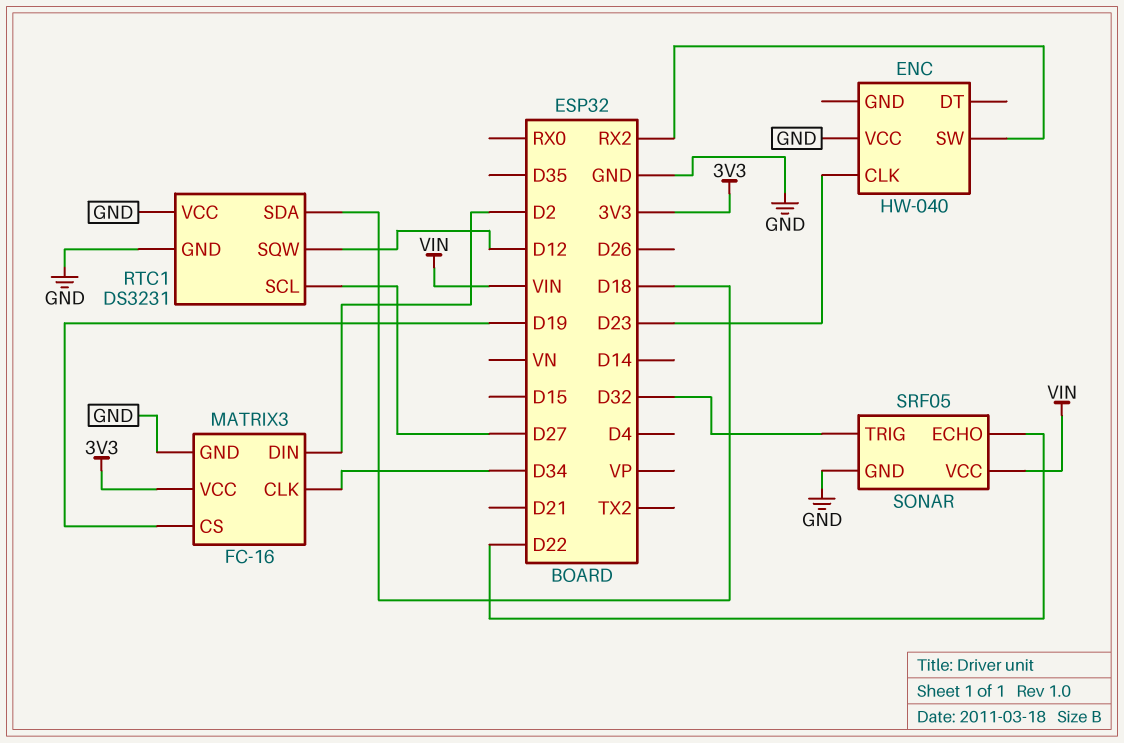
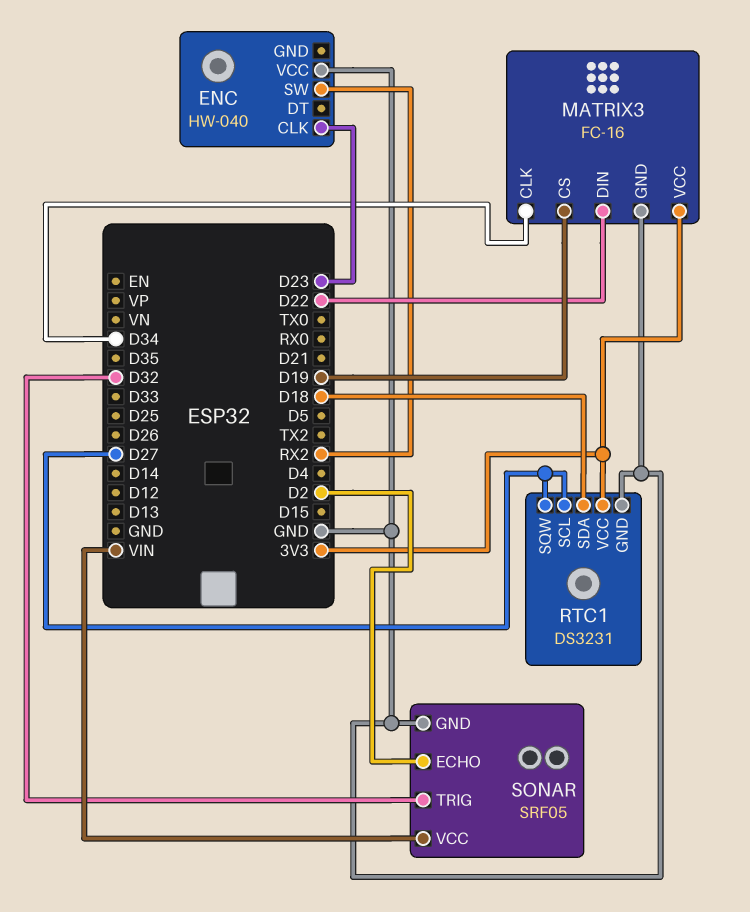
MATRIX3 pin DIN: D2 -> D22
RTC1 pin SQW: D12 -> D27
RTC1 pin VCC: GND -> 3V3
SONAR pin ECHO: D22 -> D2

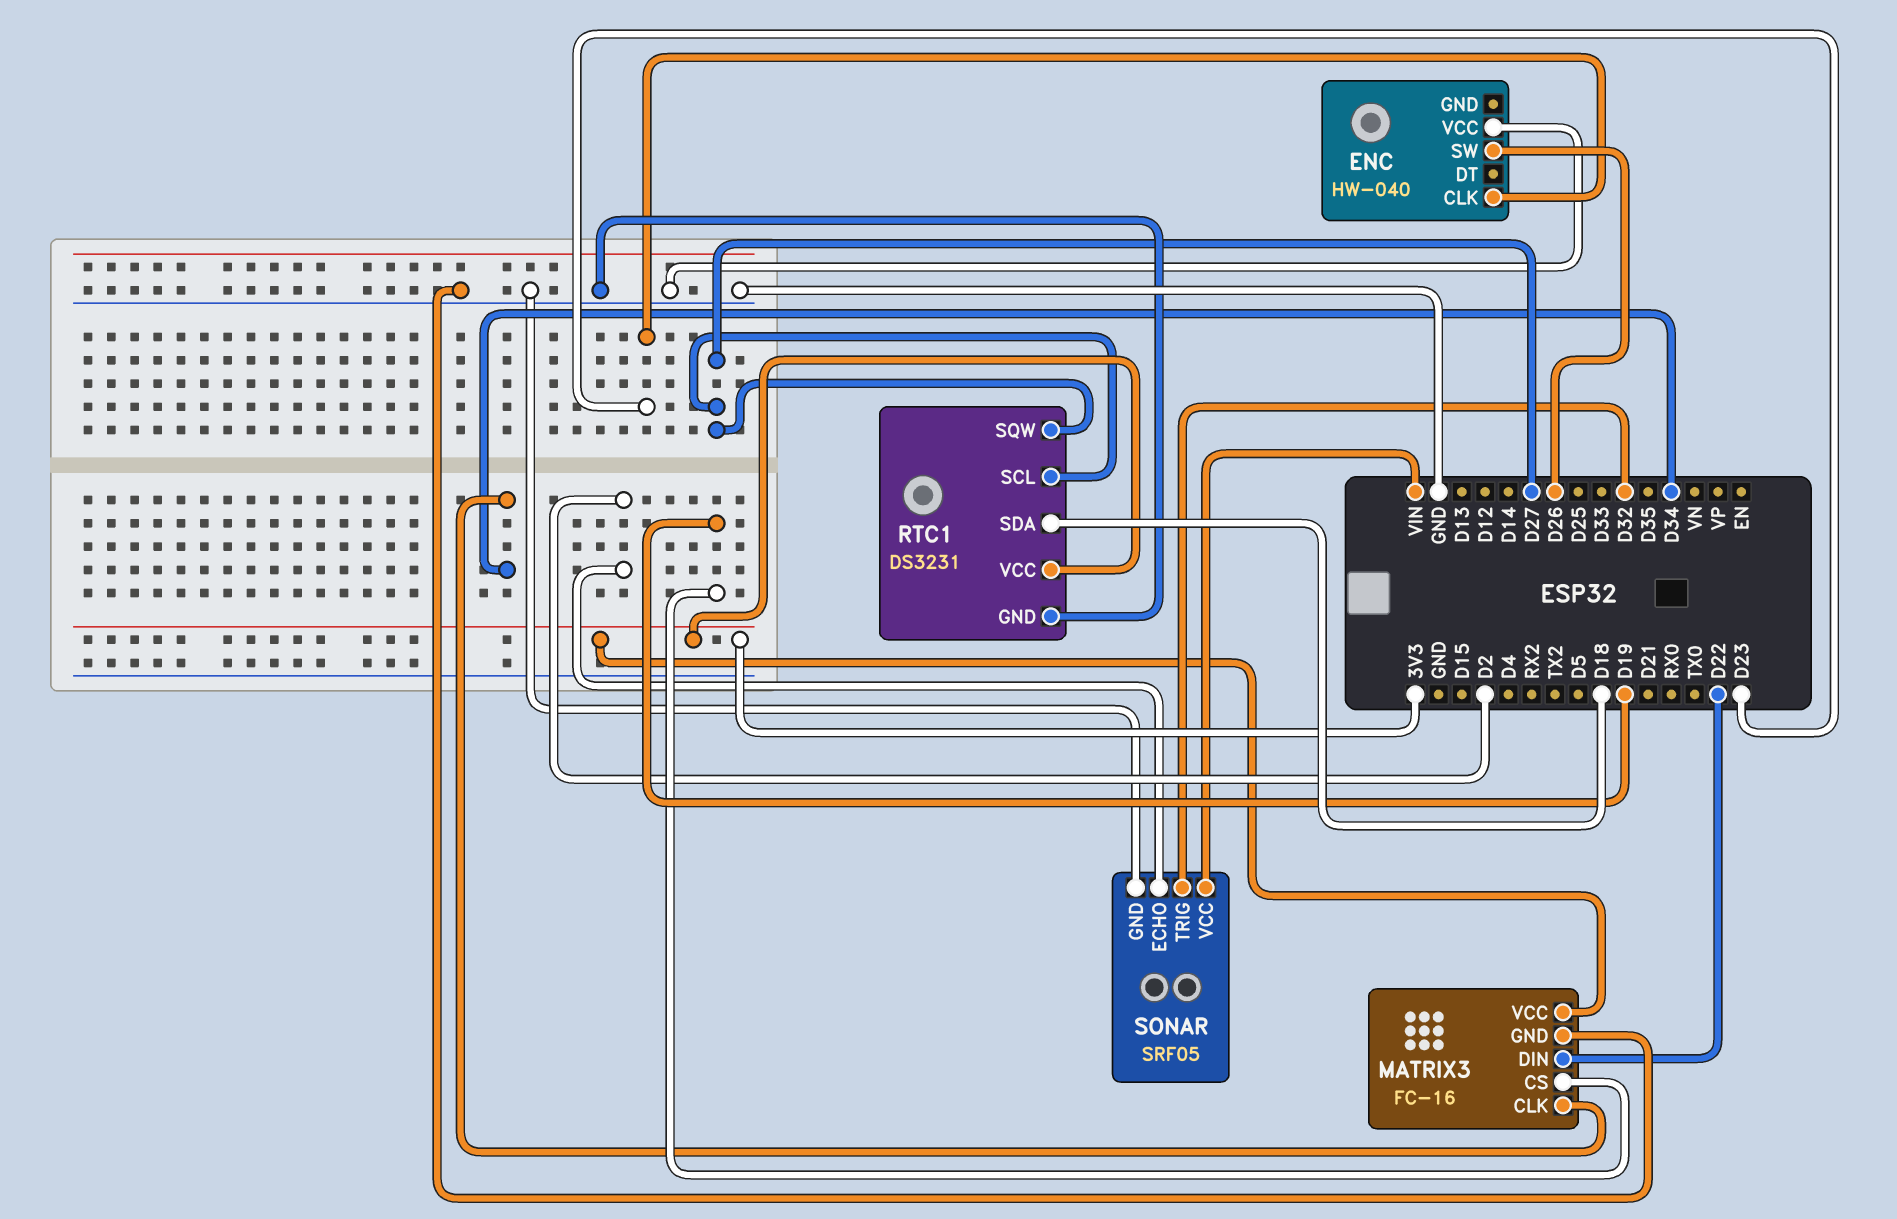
ENC pin SW: RX2 -> D26

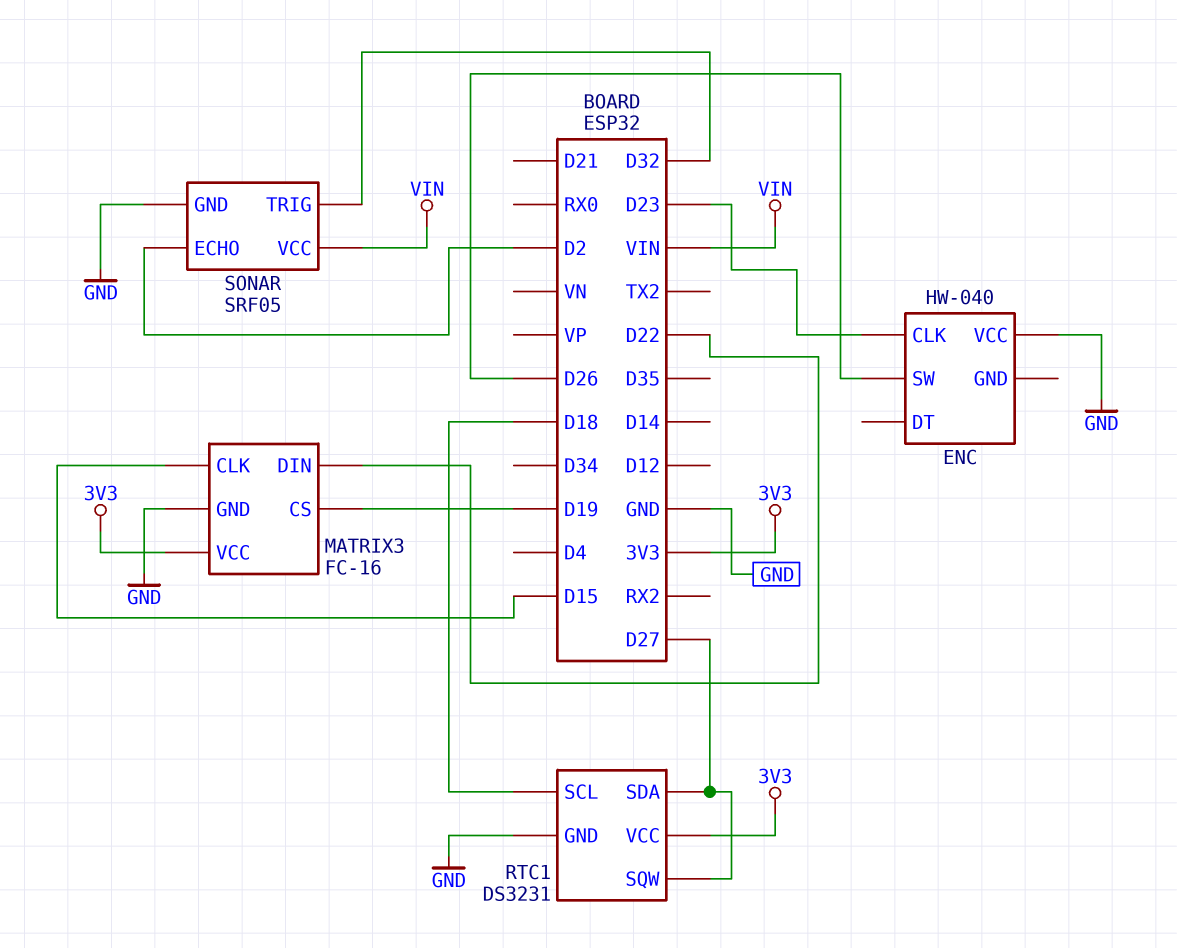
MATRIX3 pin CLK: D34 -> D15
RTC1 pin SCL: D27 -> D18
RTC1 pin SDA: D18 -> D27

